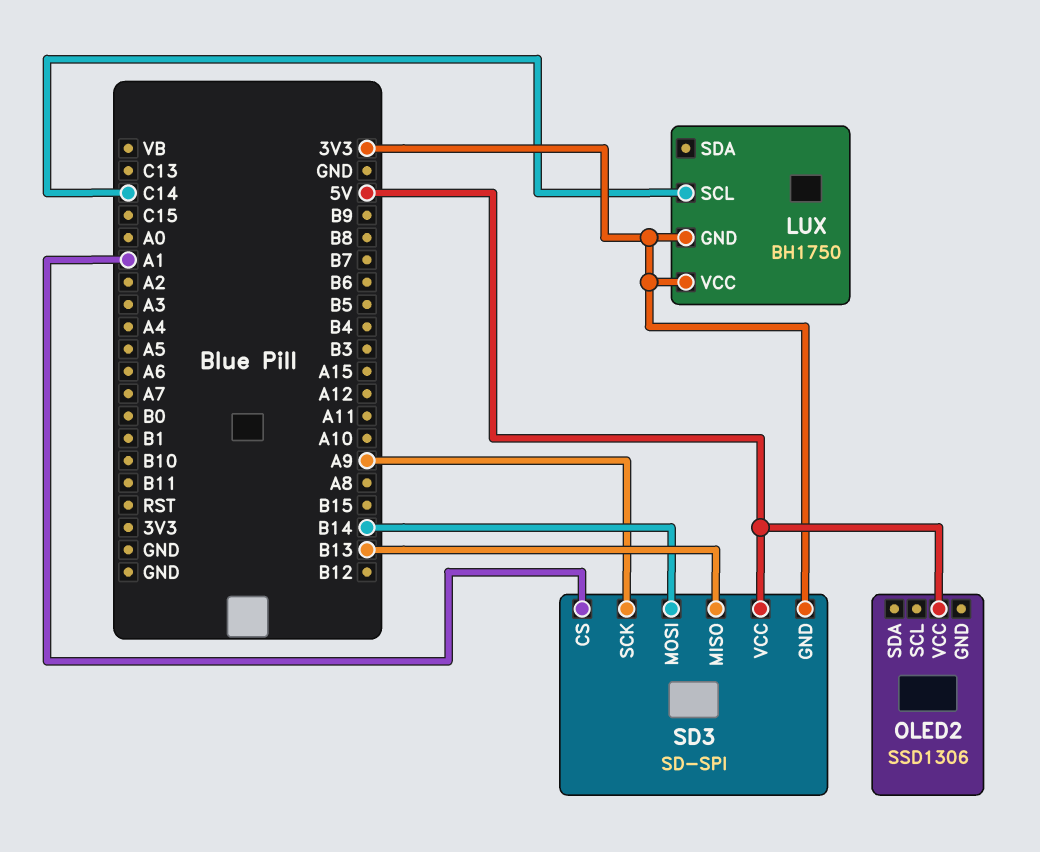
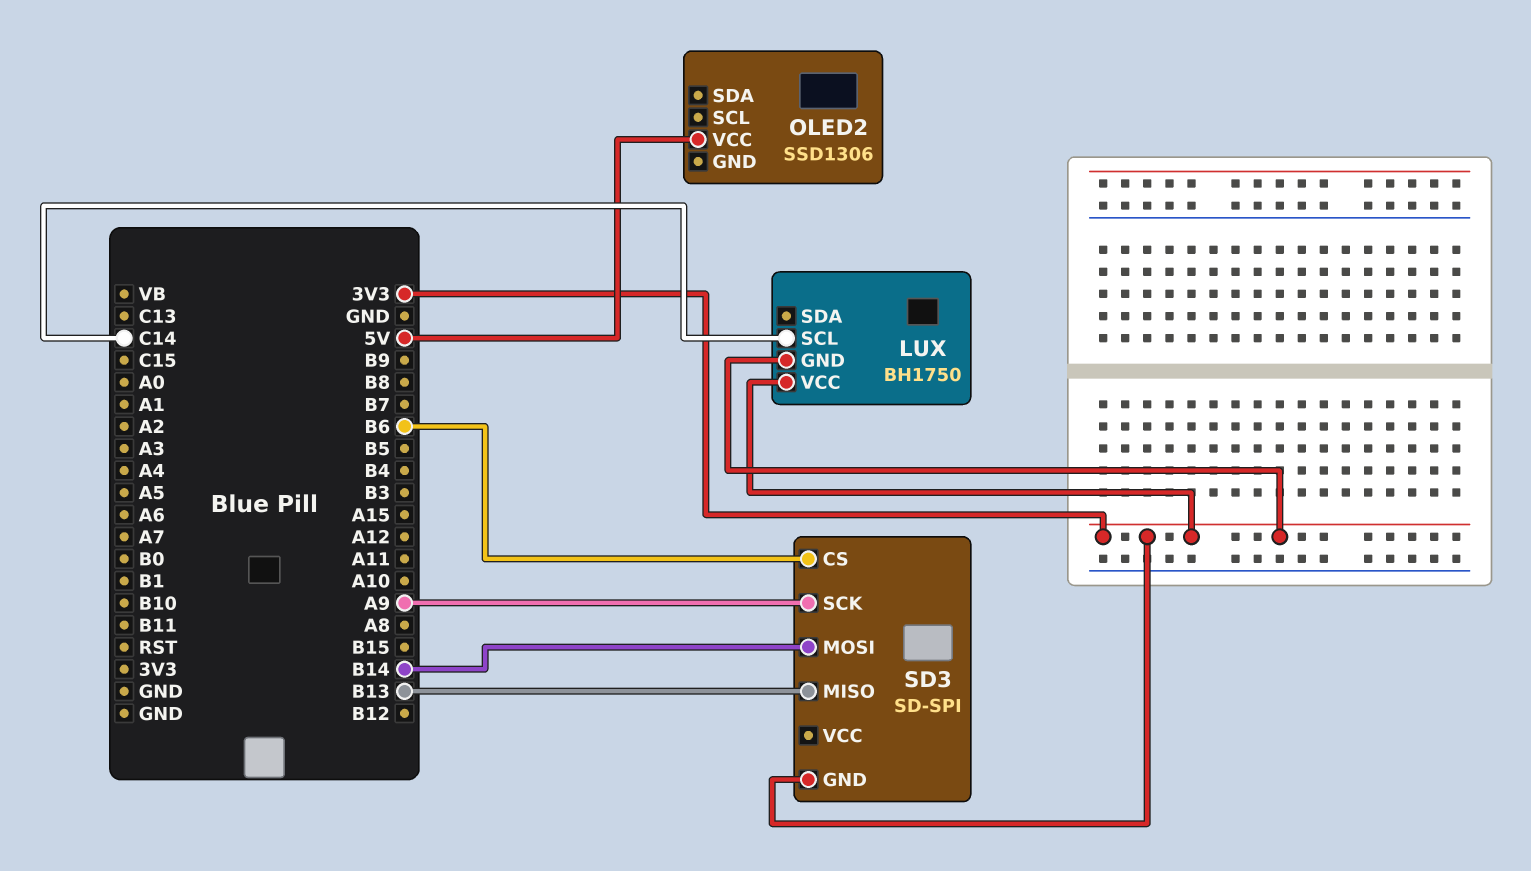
SD3 pin CS: A1 -> B6
SD3 pin VCC: 5V -> none

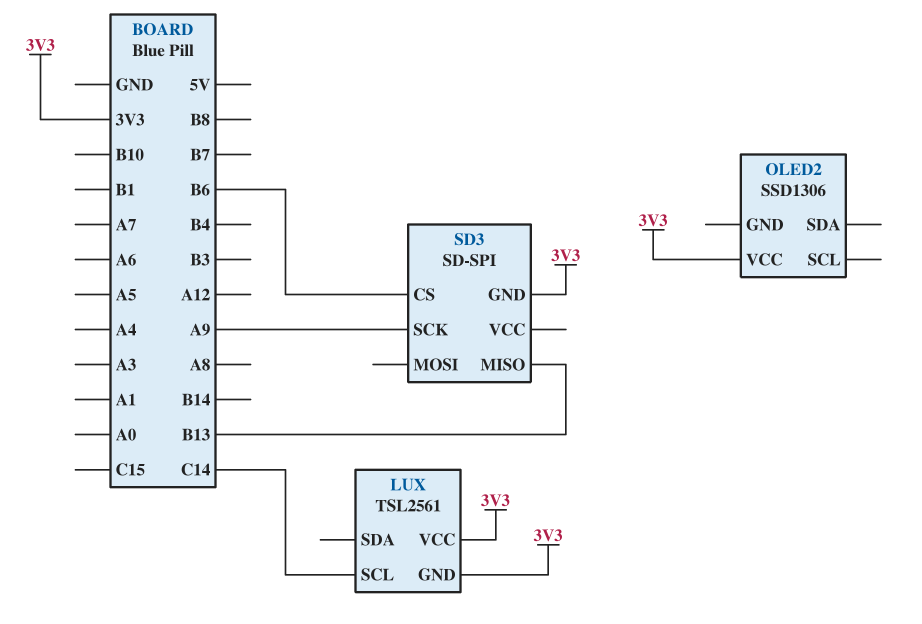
LUX: BH1750 -> TSL2561
OLED2 pin VCC: 5V -> 3V3
SD3 pin MOSI: B14 -> none

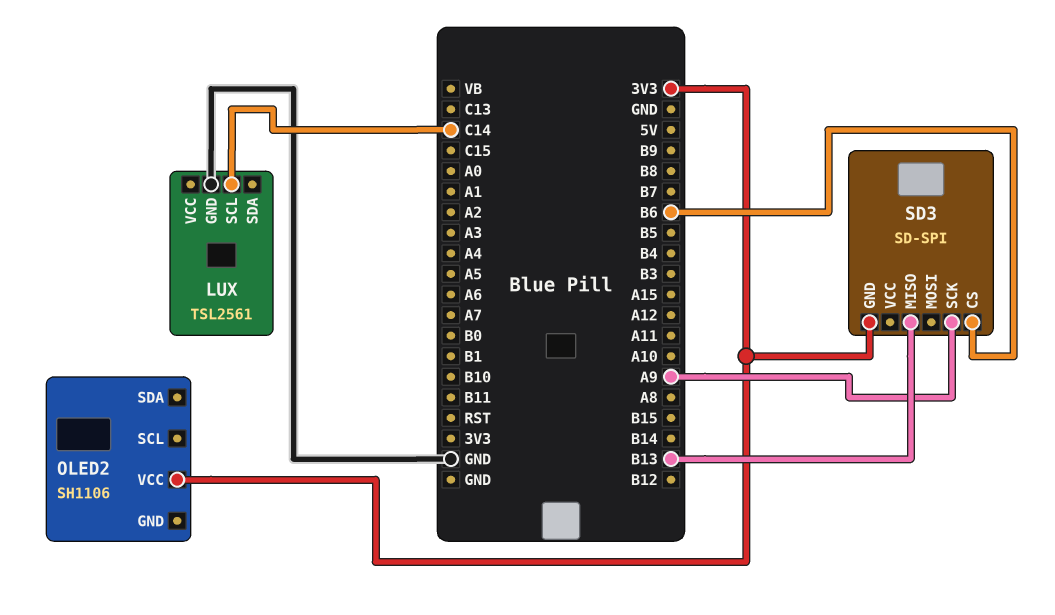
LUX pin GND: 3V3 -> GND
LUX pin VCC: 3V3 -> none
OLED2: SSD1306 -> SH1106

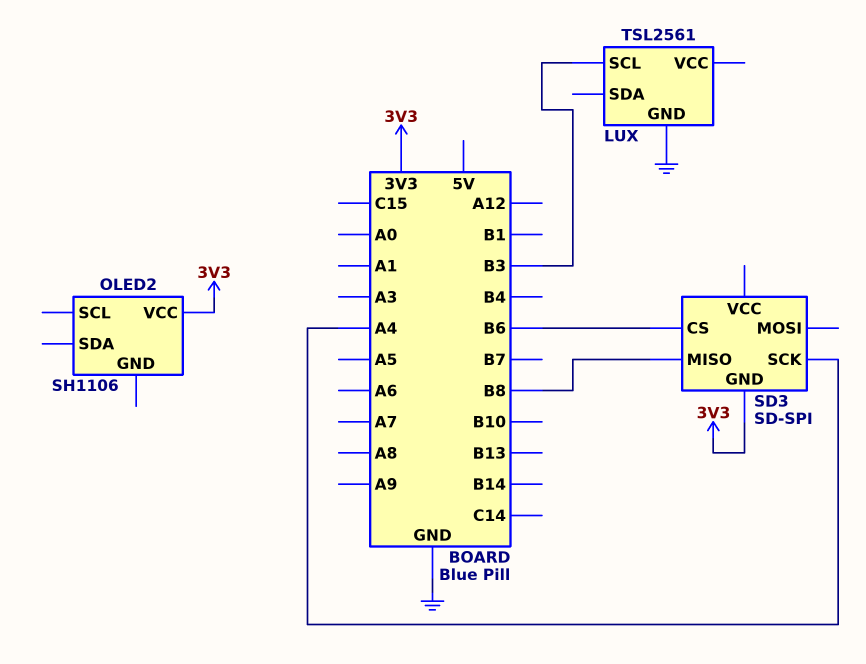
LUX pin SCL: C14 -> B3
SD3 pin MISO: B13 -> B8
SD3 pin SCK: A9 -> A4

